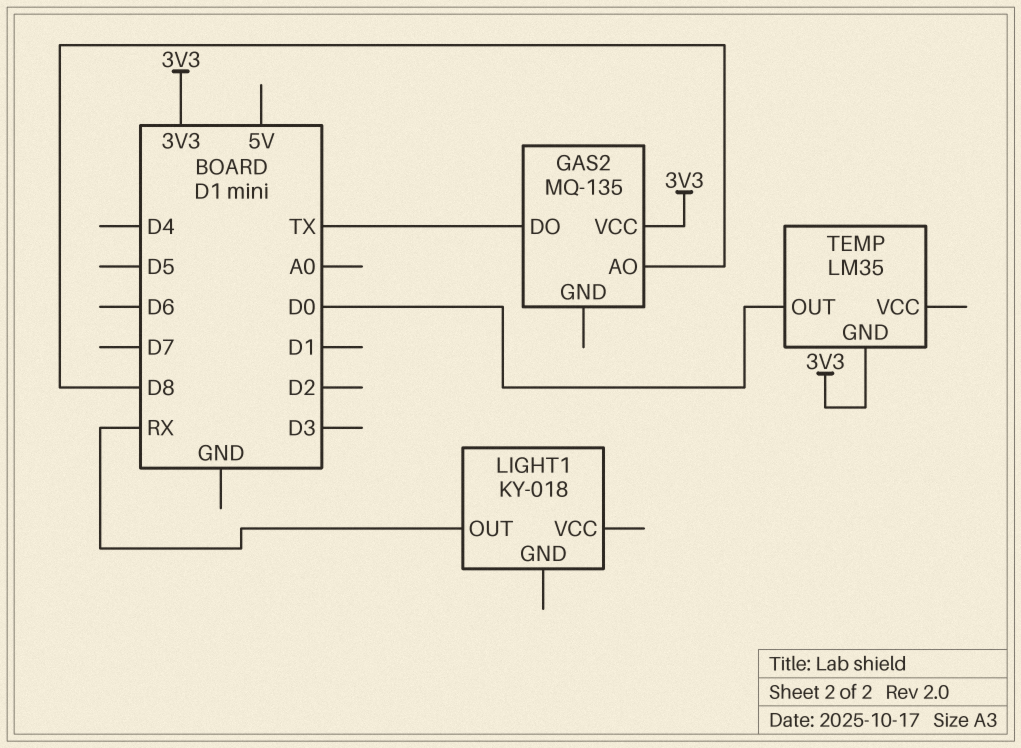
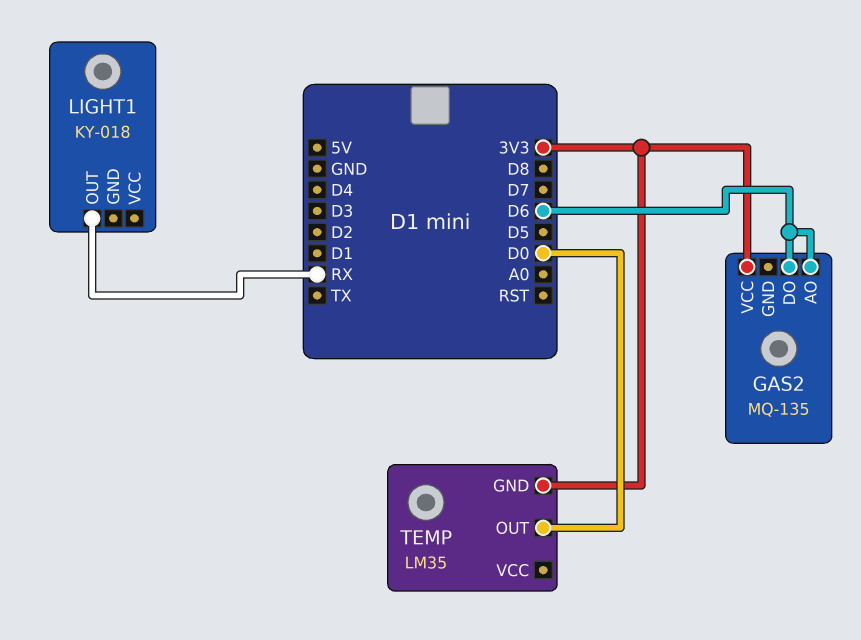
GAS2 pin AO: D8 -> D6
GAS2 pin DO: TX -> D6

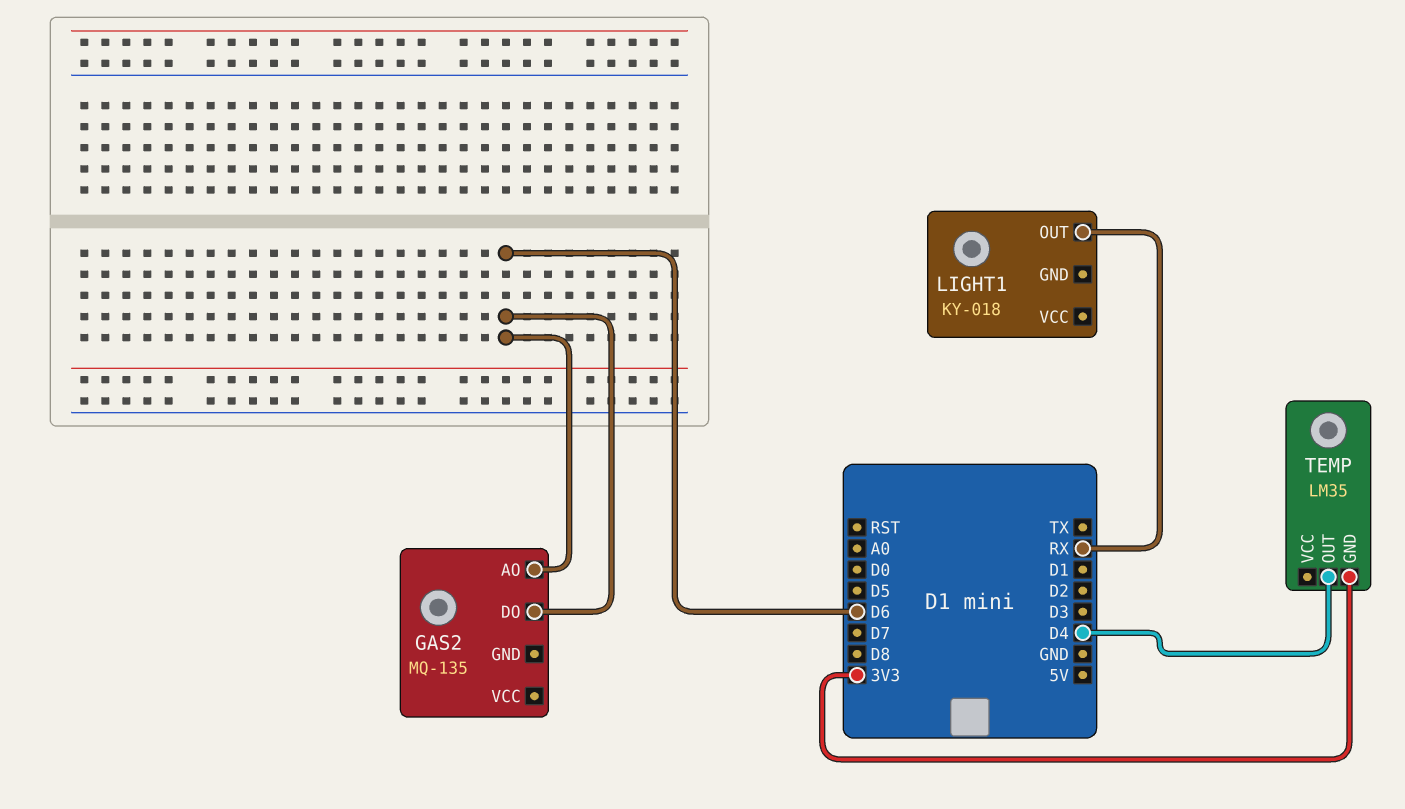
GAS2 pin VCC: 3V3 -> none
TEMP pin OUT: D0 -> D4

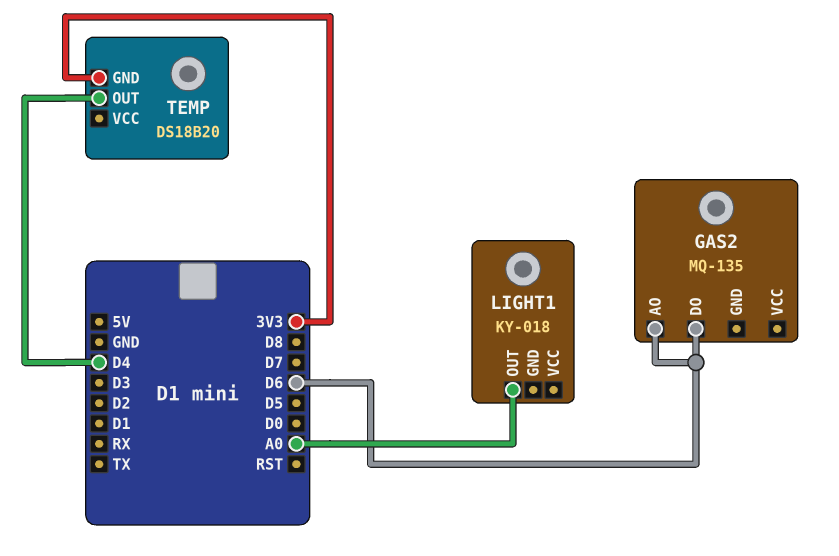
LIGHT1 pin OUT: RX -> A0
TEMP: LM35 -> DS18B20

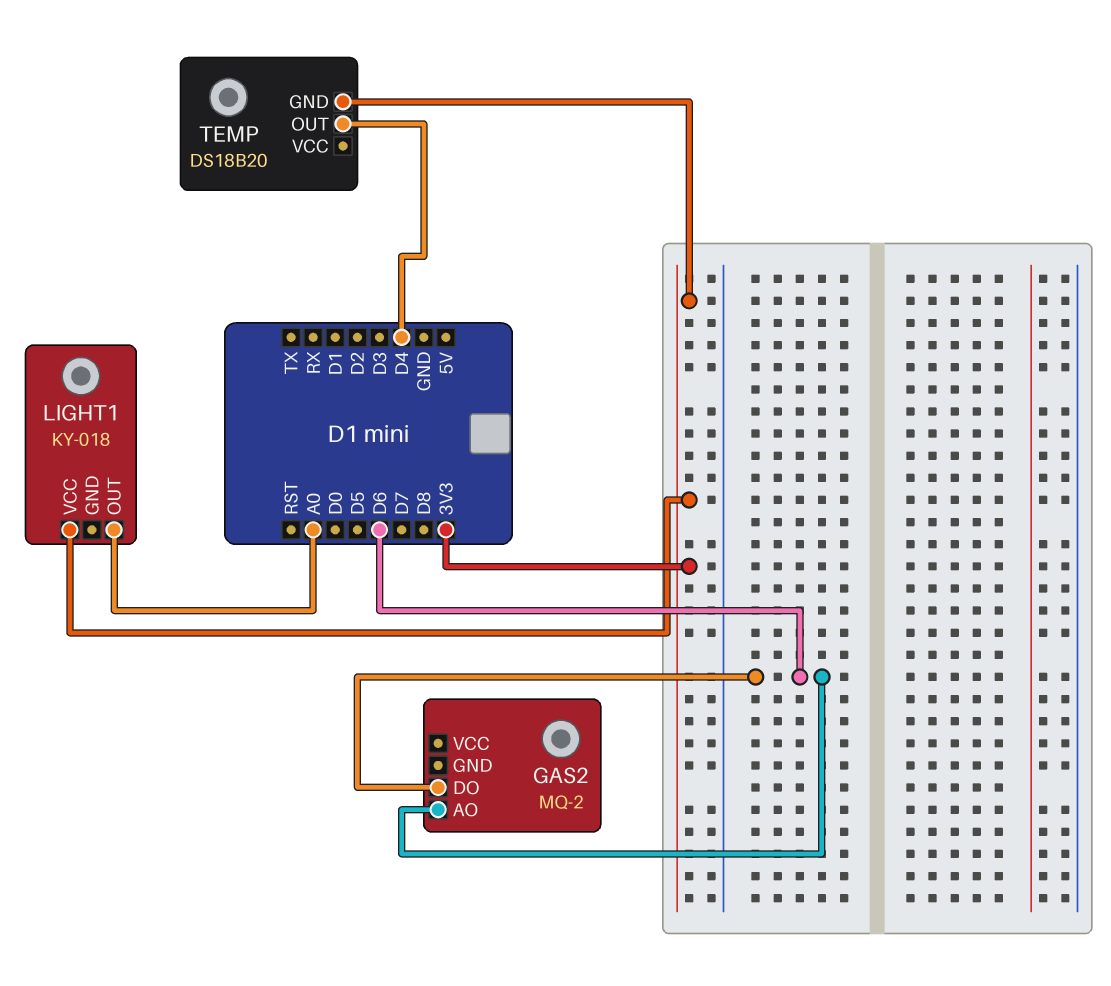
GAS2: MQ-135 -> MQ-2
LIGHT1 pin VCC: none -> 3V3

